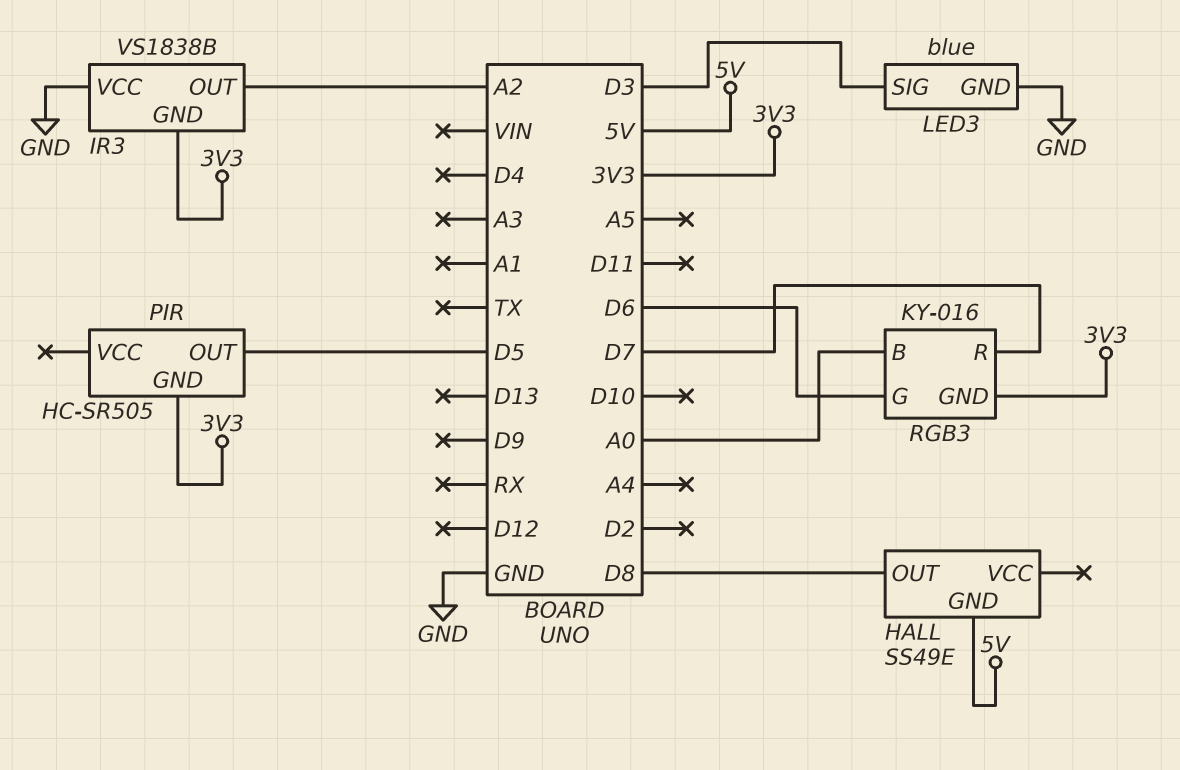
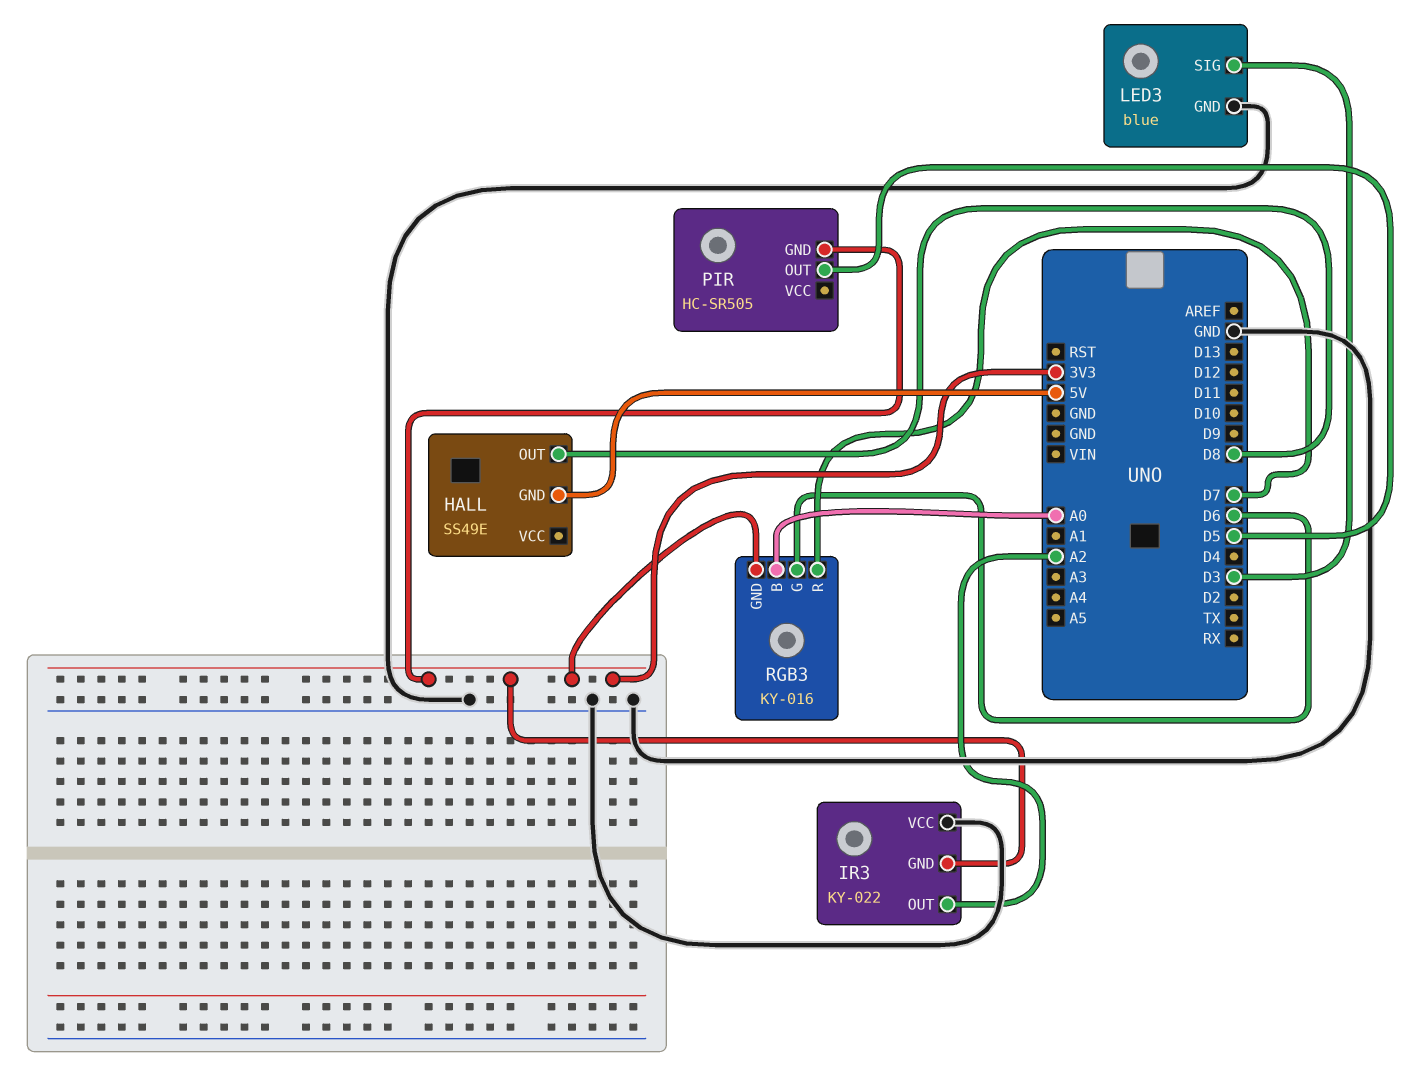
IR3: VS1838B -> KY-022

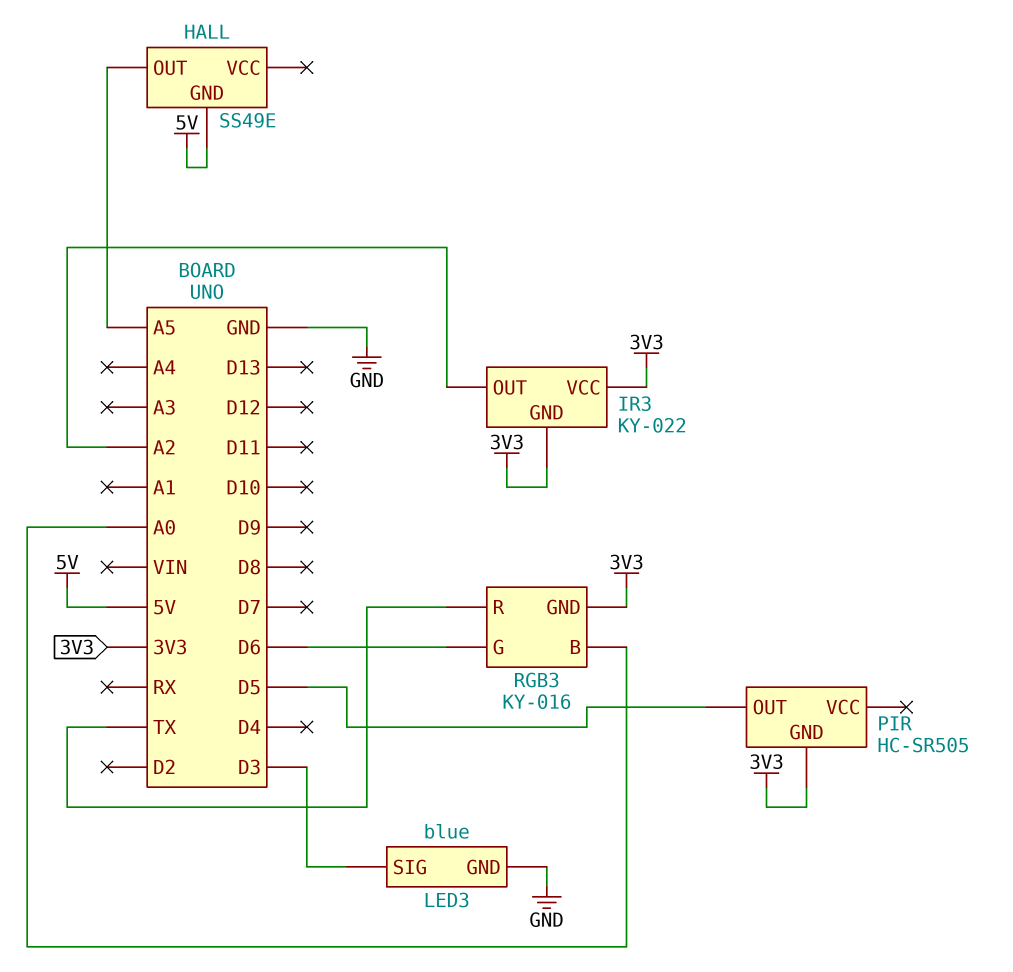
HALL pin OUT: D8 -> A5
IR3 pin VCC: GND -> 3V3
RGB3 pin R: D7 -> TX

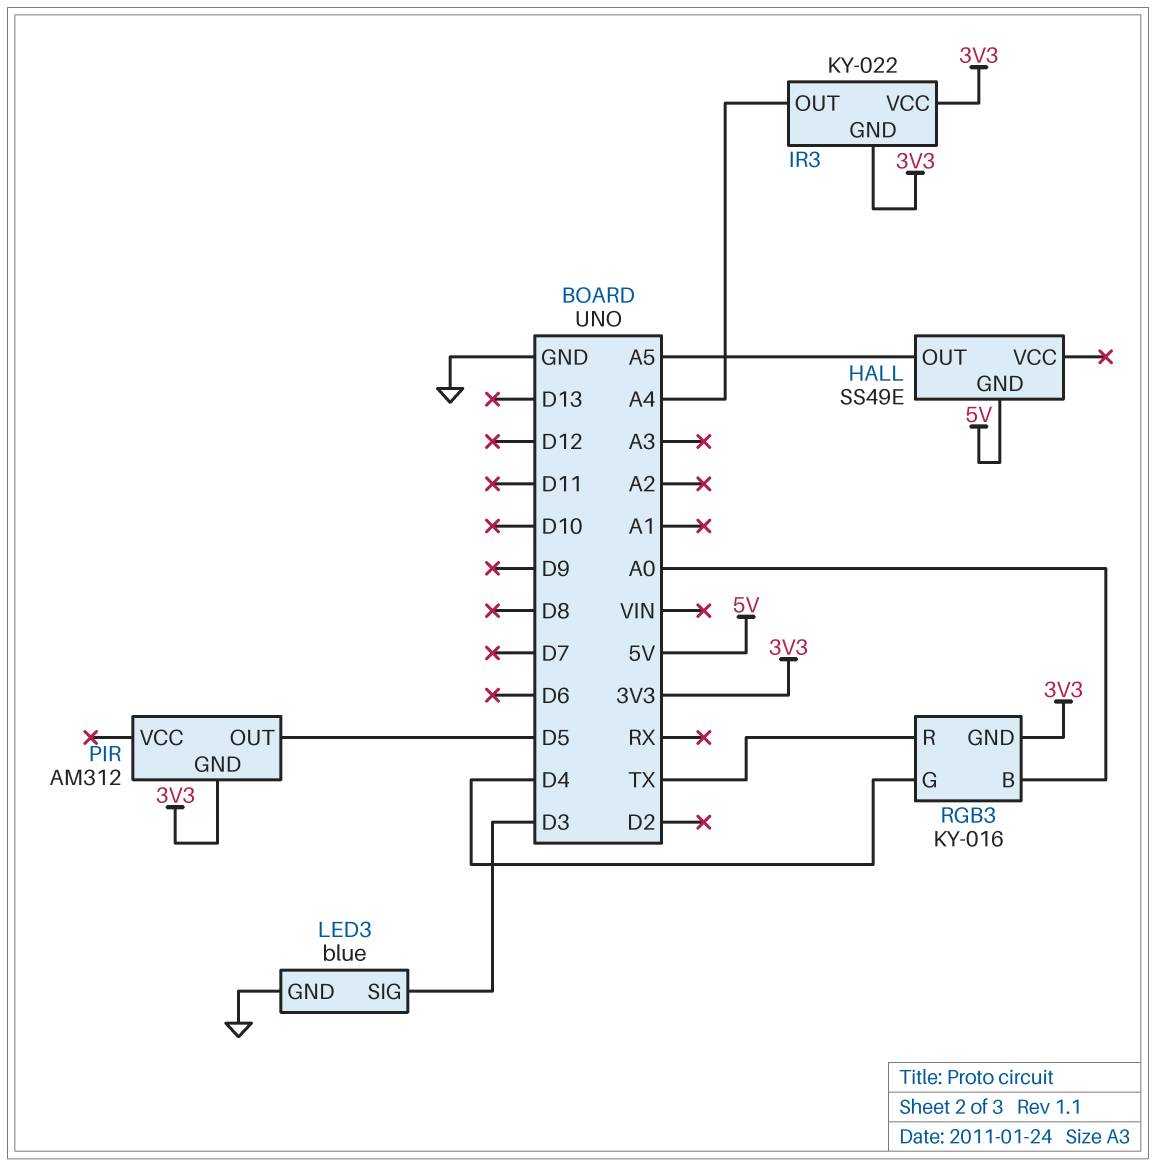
IR3 pin OUT: A2 -> A4
PIR: HC-SR505 -> AM312
RGB3 pin G: D6 -> D4

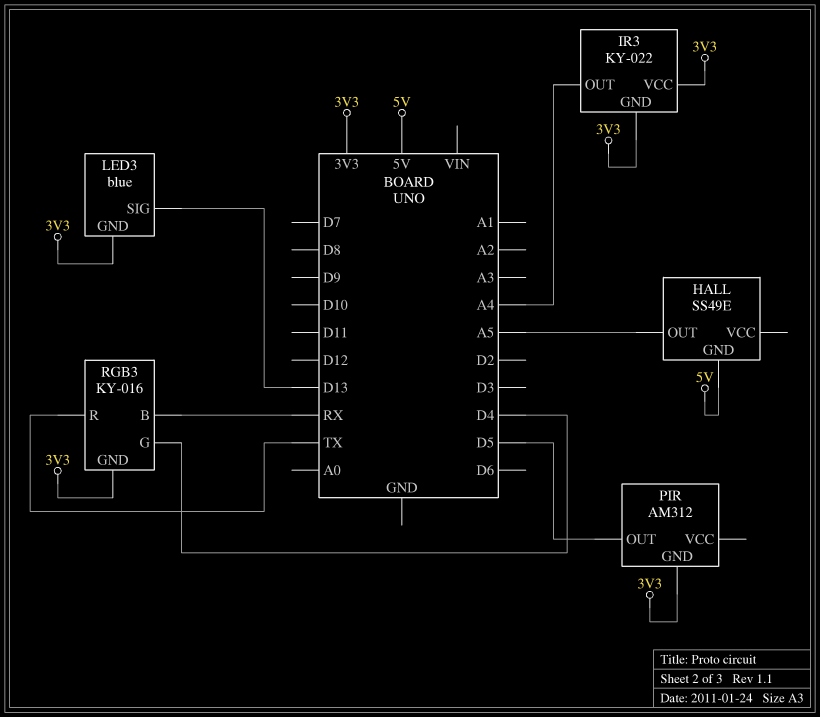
LED3 pin GND: GND -> 3V3
LED3 pin SIG: D3 -> D13
RGB3 pin B: A0 -> RX

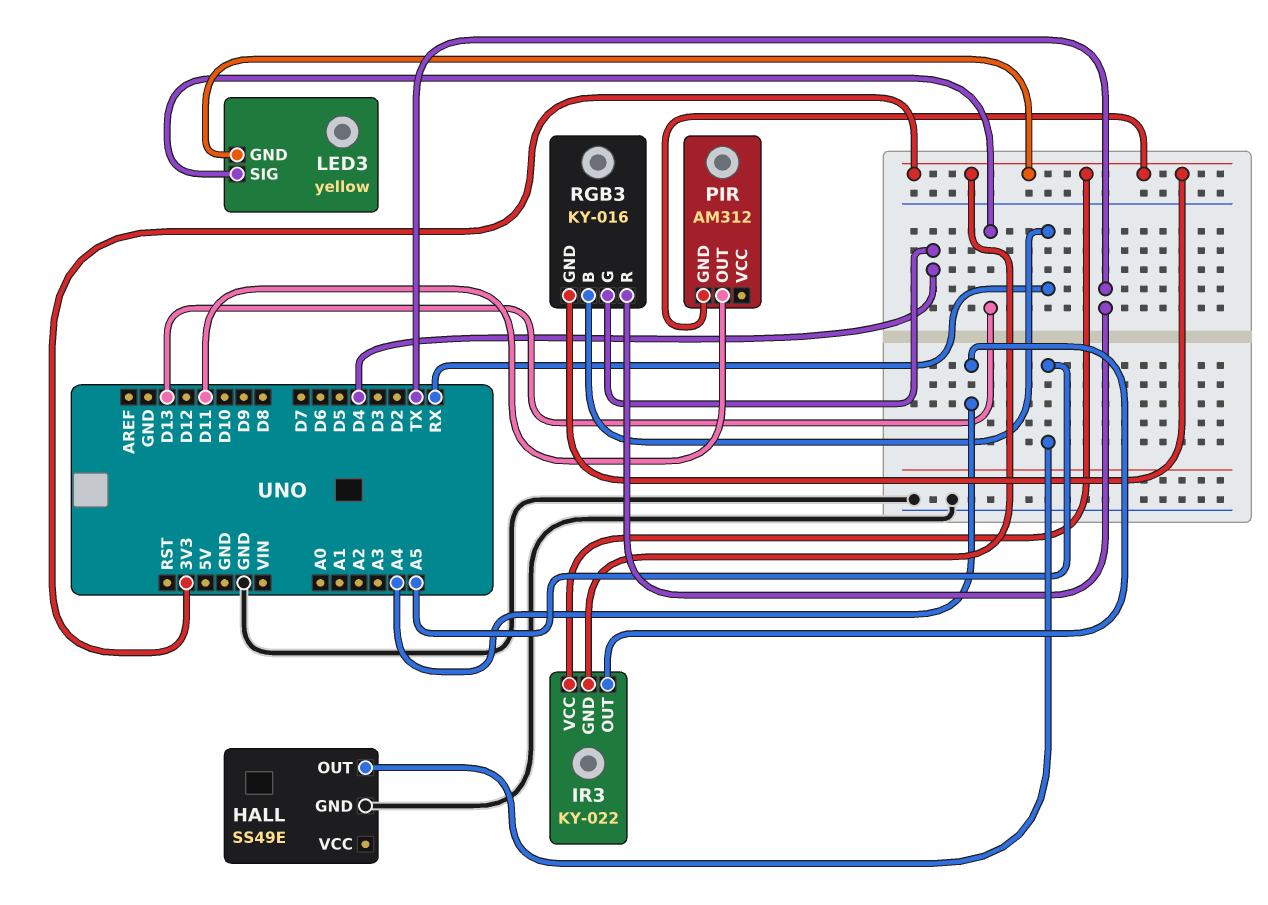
HALL pin GND: 5V -> GND
LED3: blue -> yellow
PIR pin OUT: D5 -> D11

